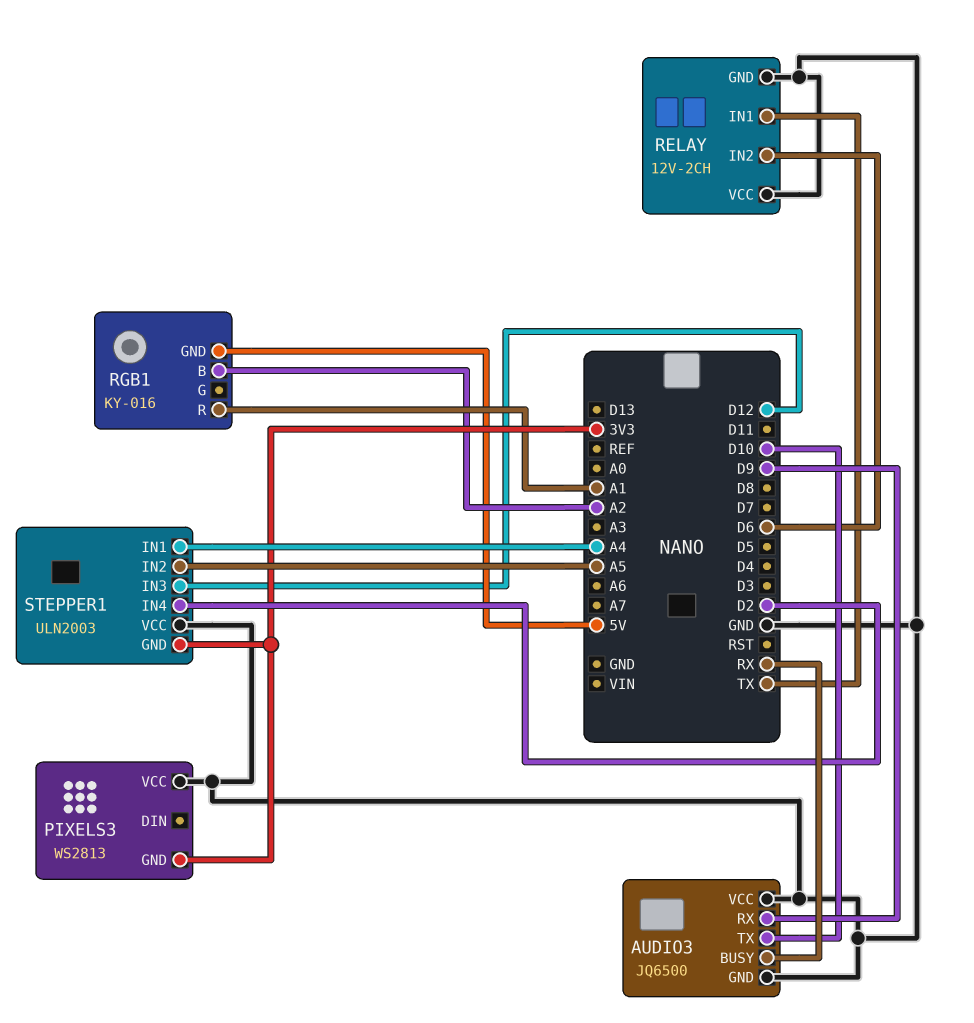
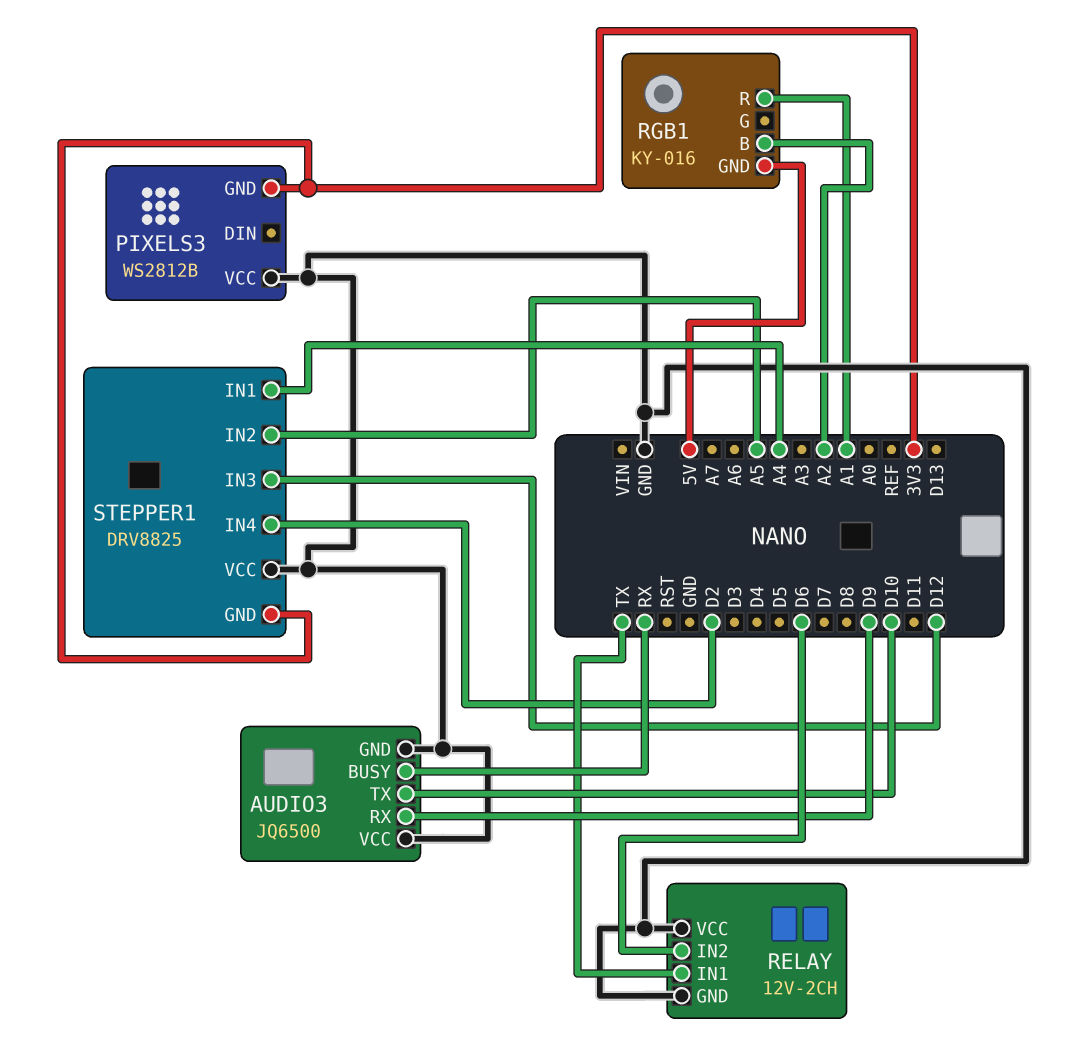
PIXELS3: WS2813 -> WS2812B
STEPPER1: ULN2003 -> DRV8825

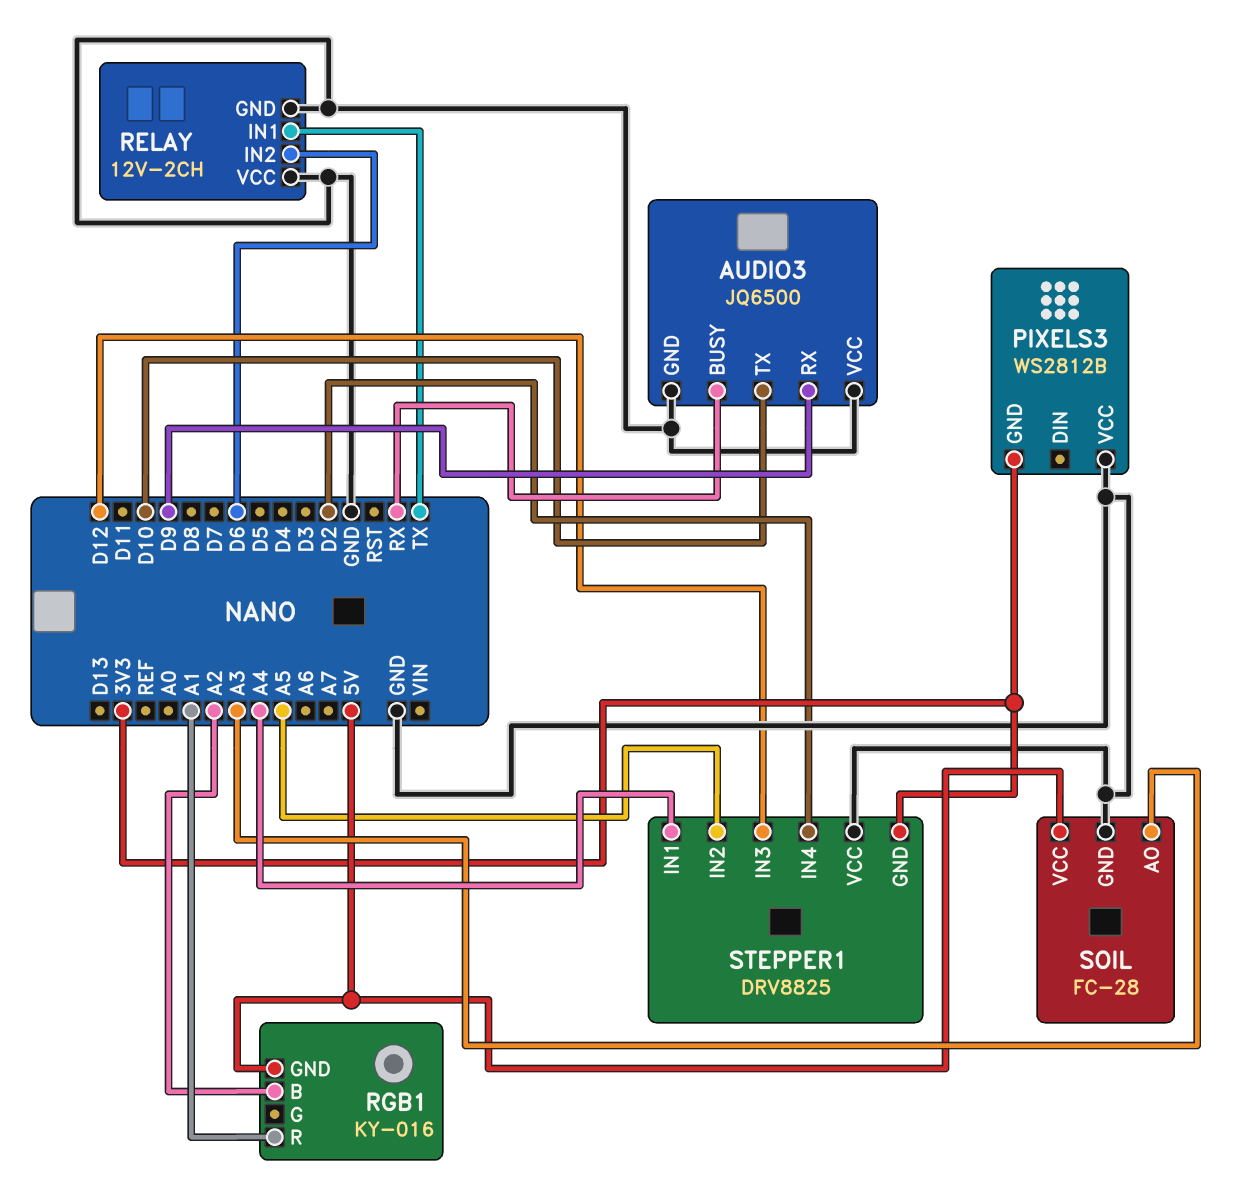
SOIL: none -> FC-28
SOIL pin AO: none -> A3
SOIL pin GND: none -> GND
SOIL pin VCC: none -> 5V

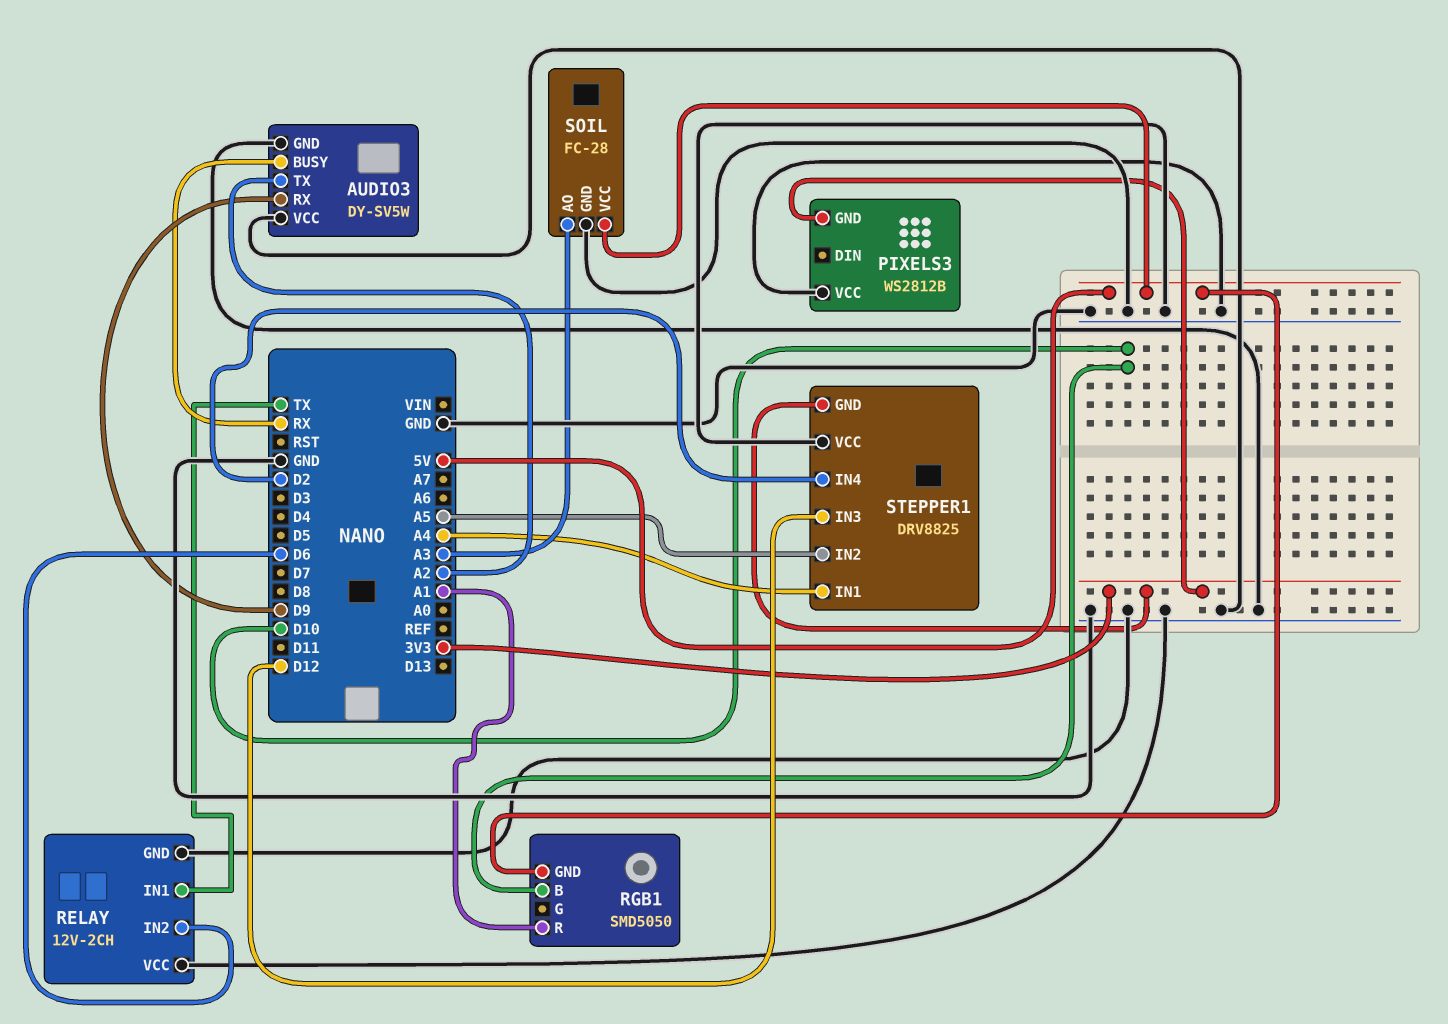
AUDIO3: JQ6500 -> DY-SV5W
AUDIO3 pin TX: D10 -> A2
RGB1: KY-016 -> SMD5050
RGB1 pin B: A2 -> D10

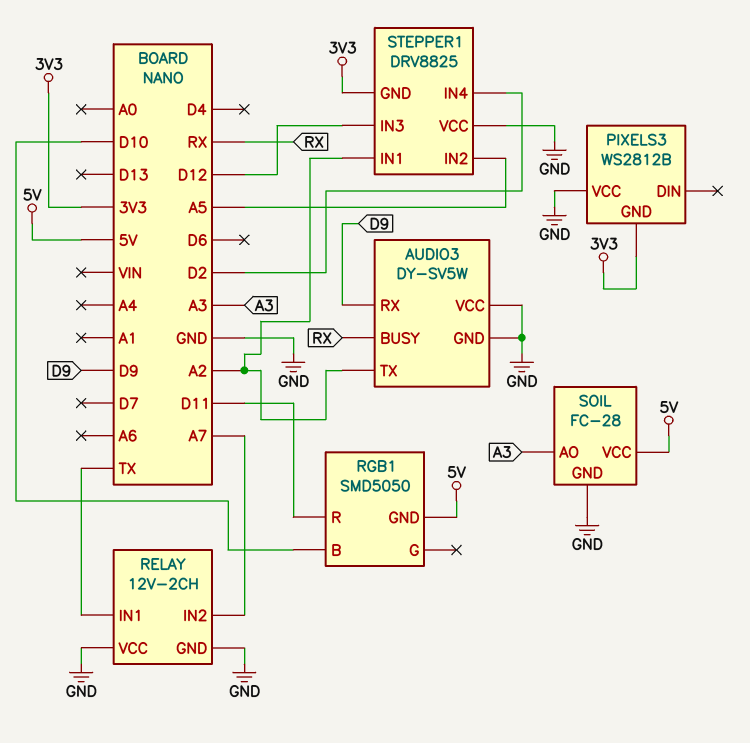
RELAY pin IN2: D6 -> A7
RGB1 pin R: A1 -> D11
STEPPER1 pin IN1: A4 -> A2

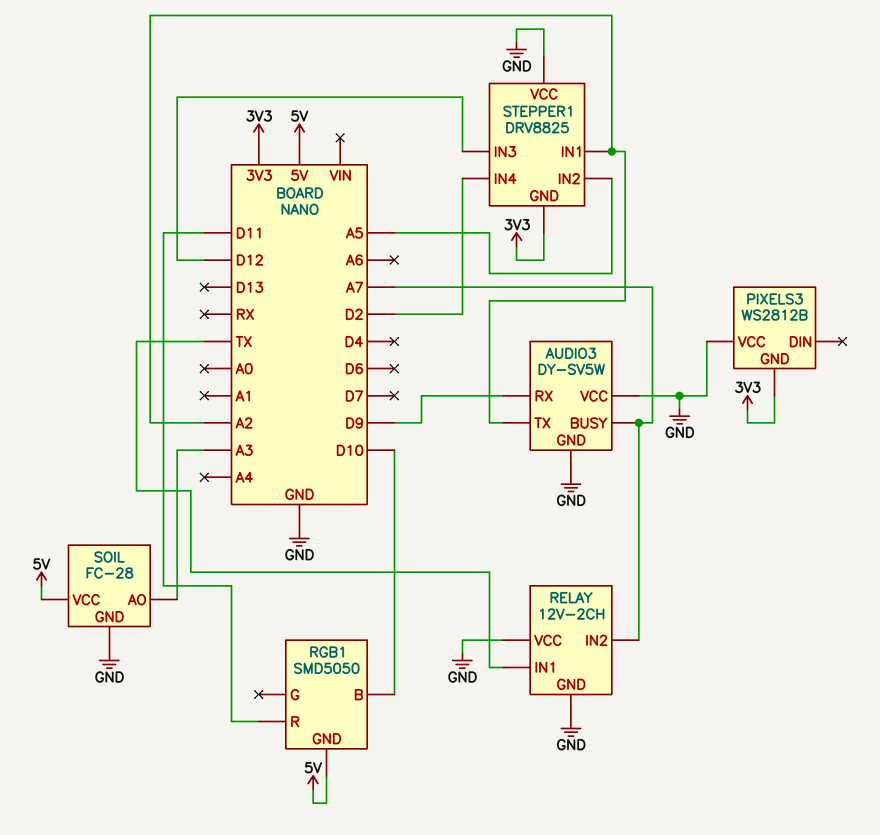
AUDIO3 pin BUSY: RX -> A7

